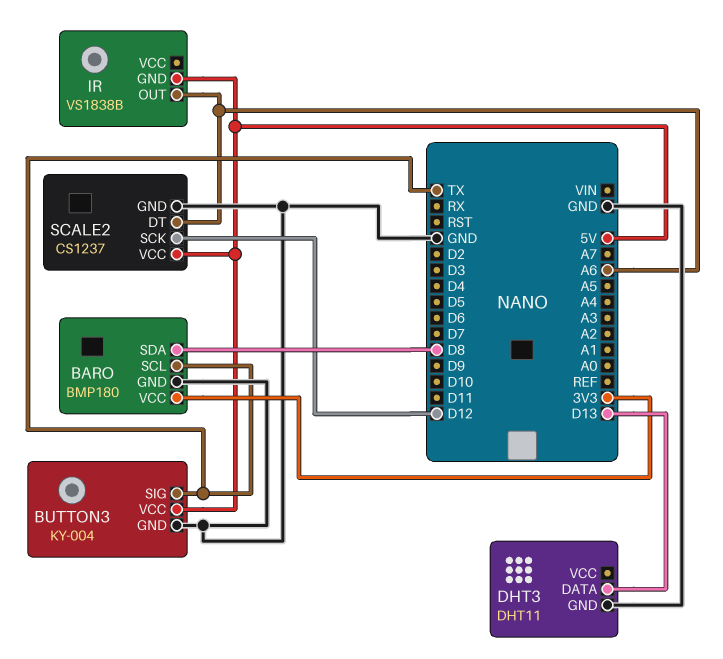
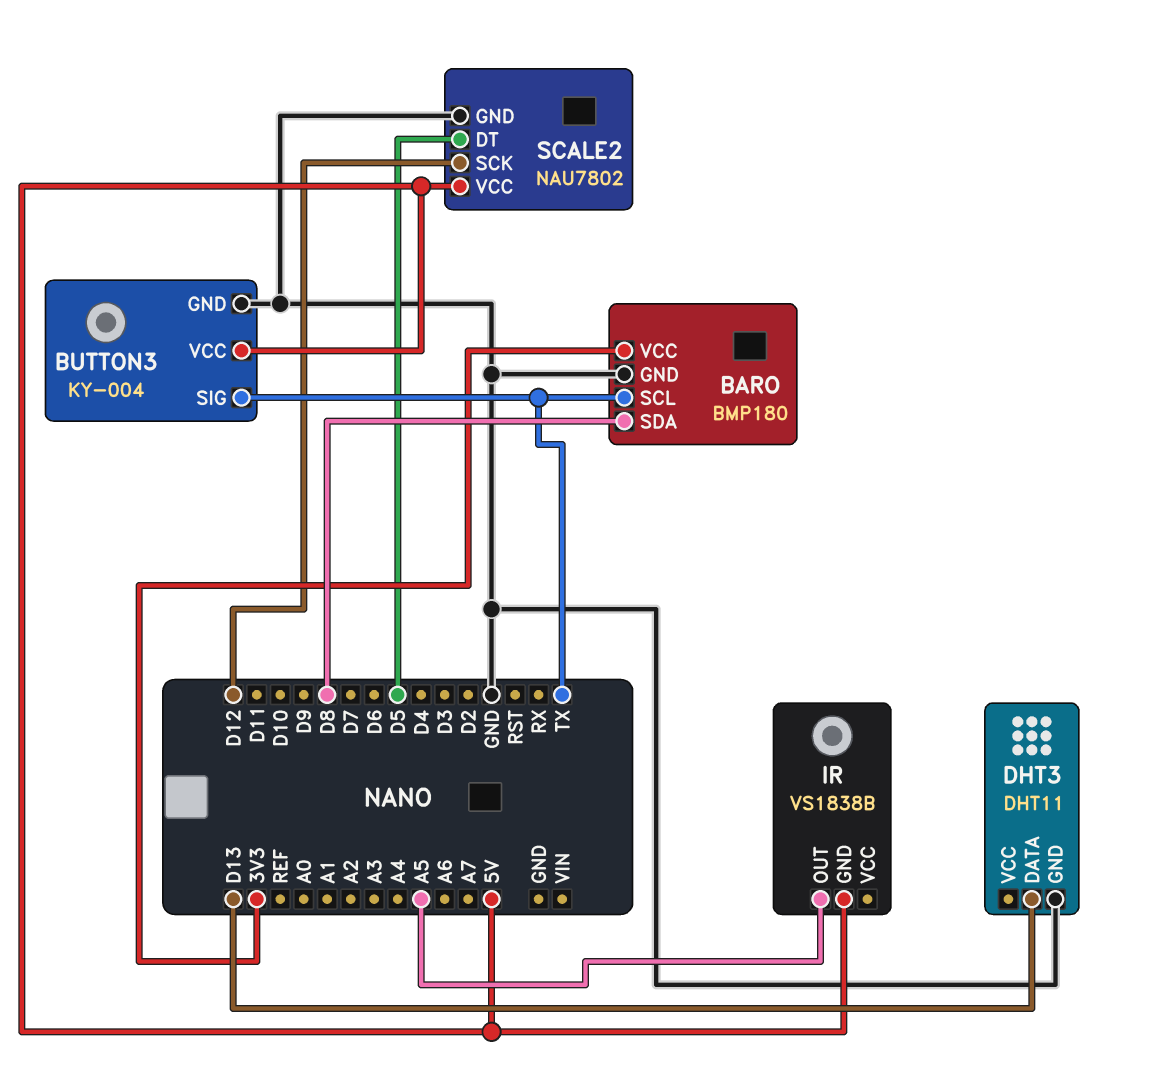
IR pin OUT: A6 -> A5
SCALE2: CS1237 -> NAU7802
SCALE2 pin DT: A6 -> D5

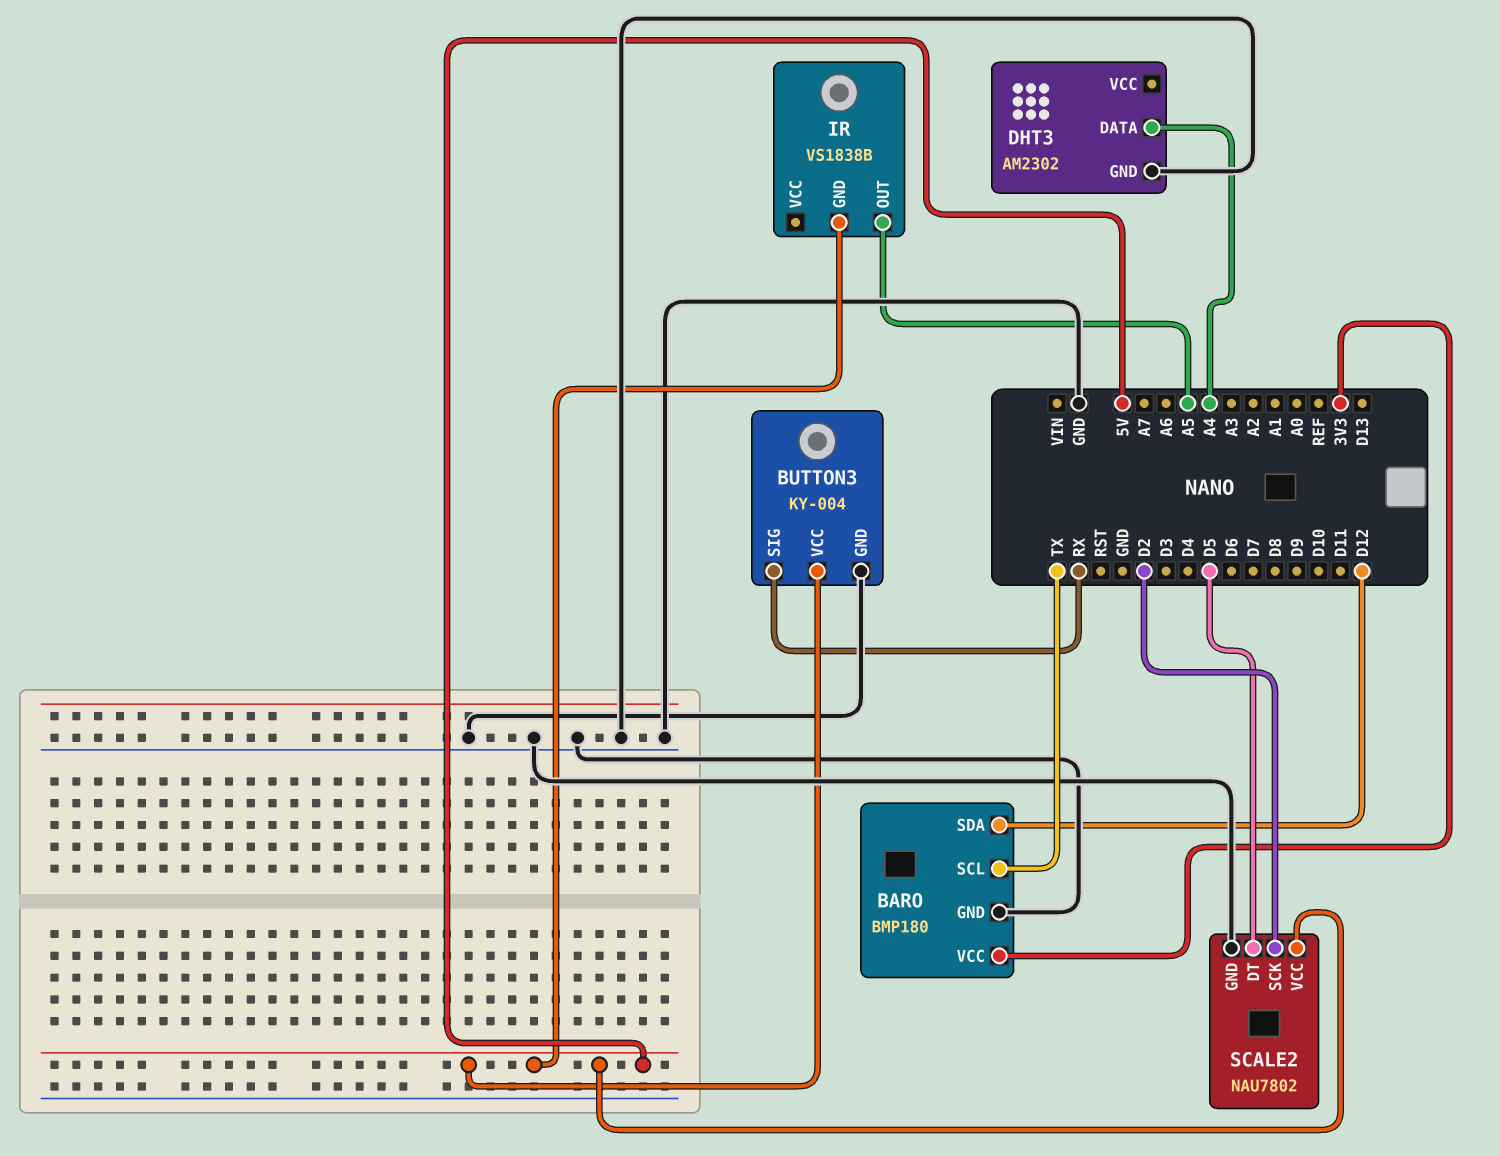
BARO pin SDA: D8 -> D12
BUTTON3 pin SIG: TX -> RX
DHT3: DHT11 -> AM2302
DHT3 pin DATA: D13 -> A4
SCALE2 pin SCK: D12 -> D2

